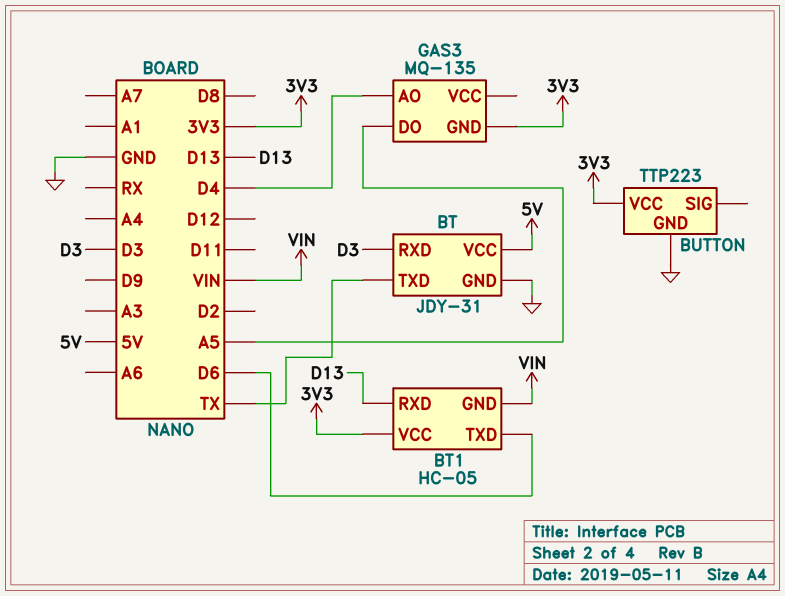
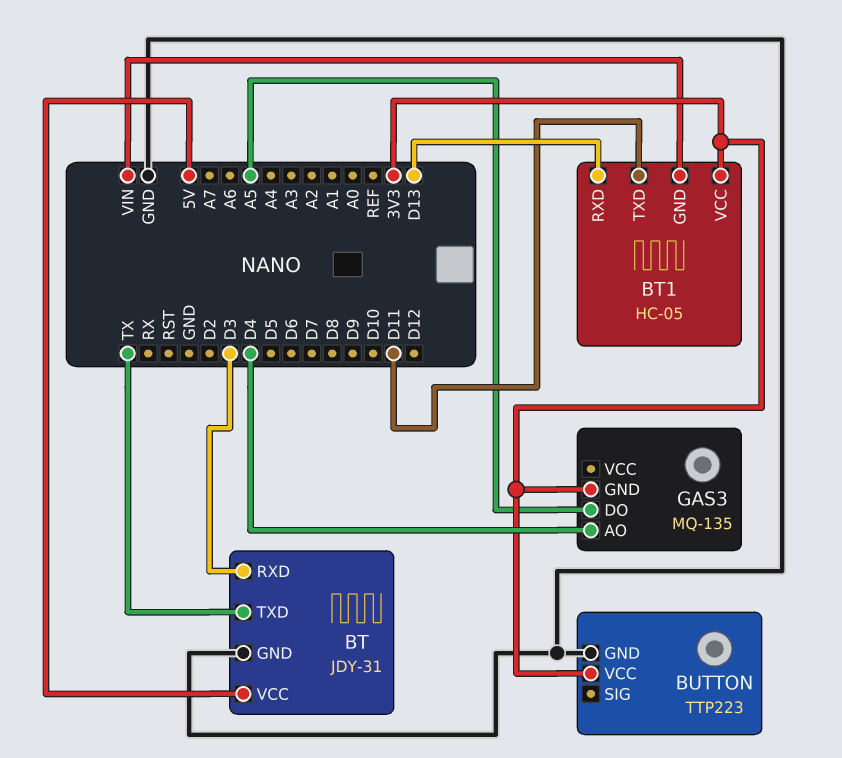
BT1 pin TXD: D6 -> D11

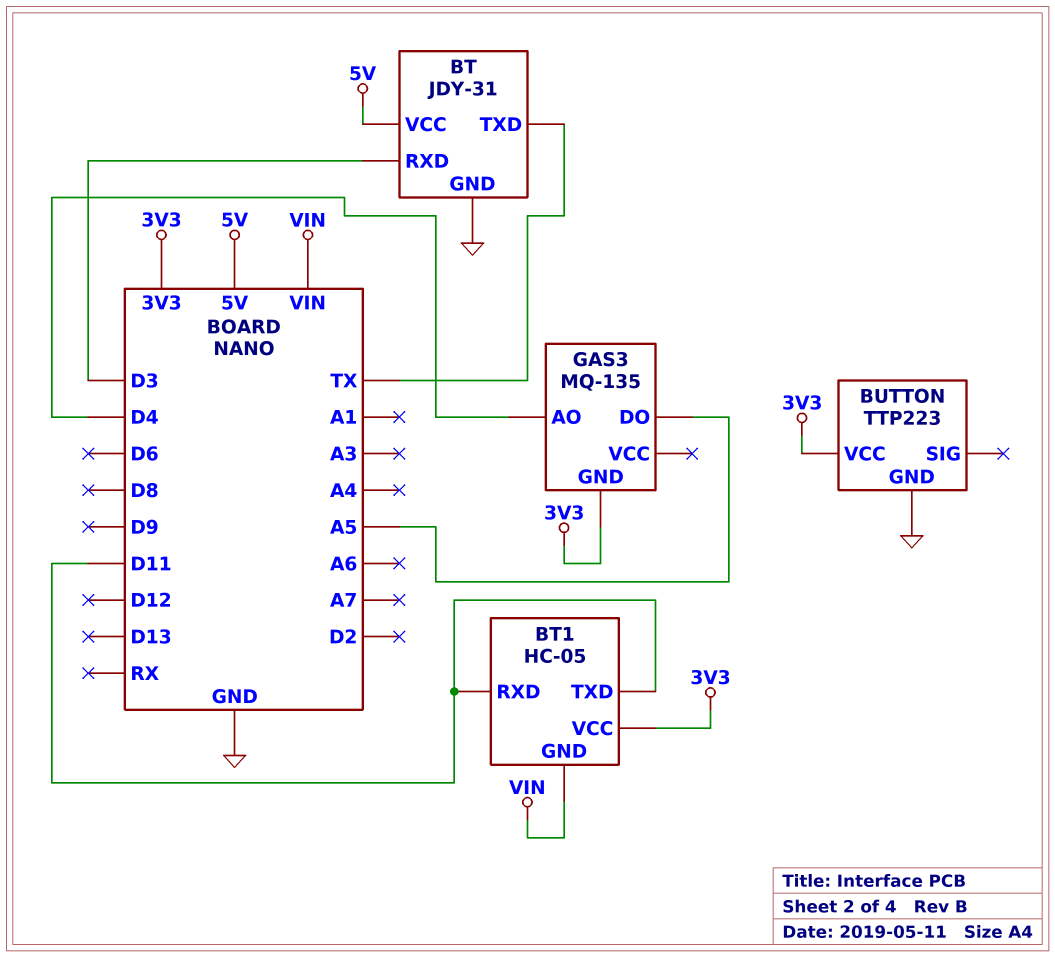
BT1 pin RXD: D13 -> D11

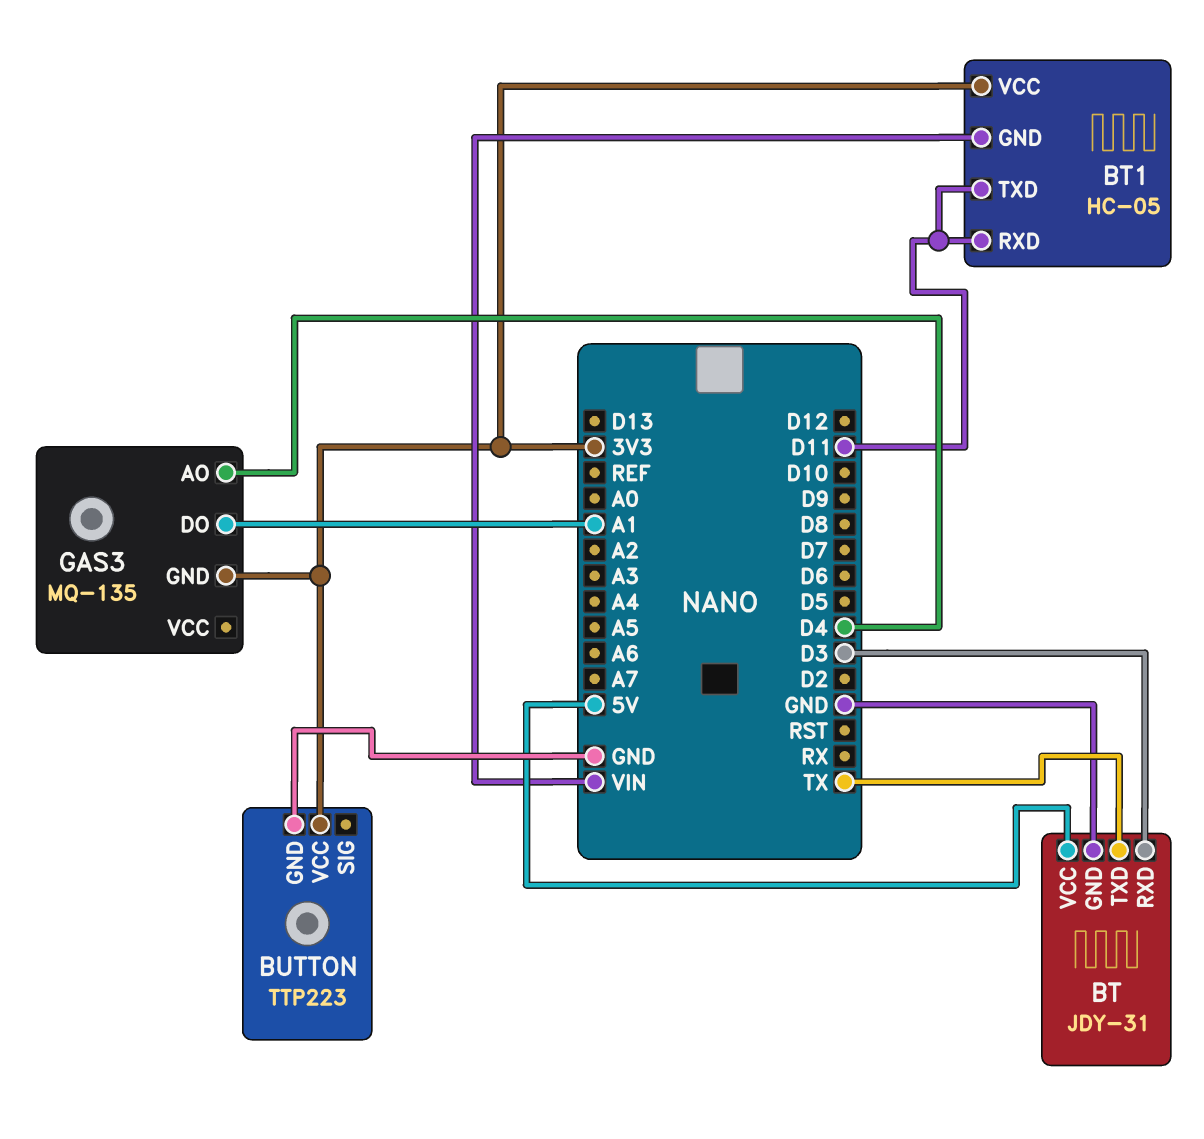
GAS3 pin DO: A5 -> A1

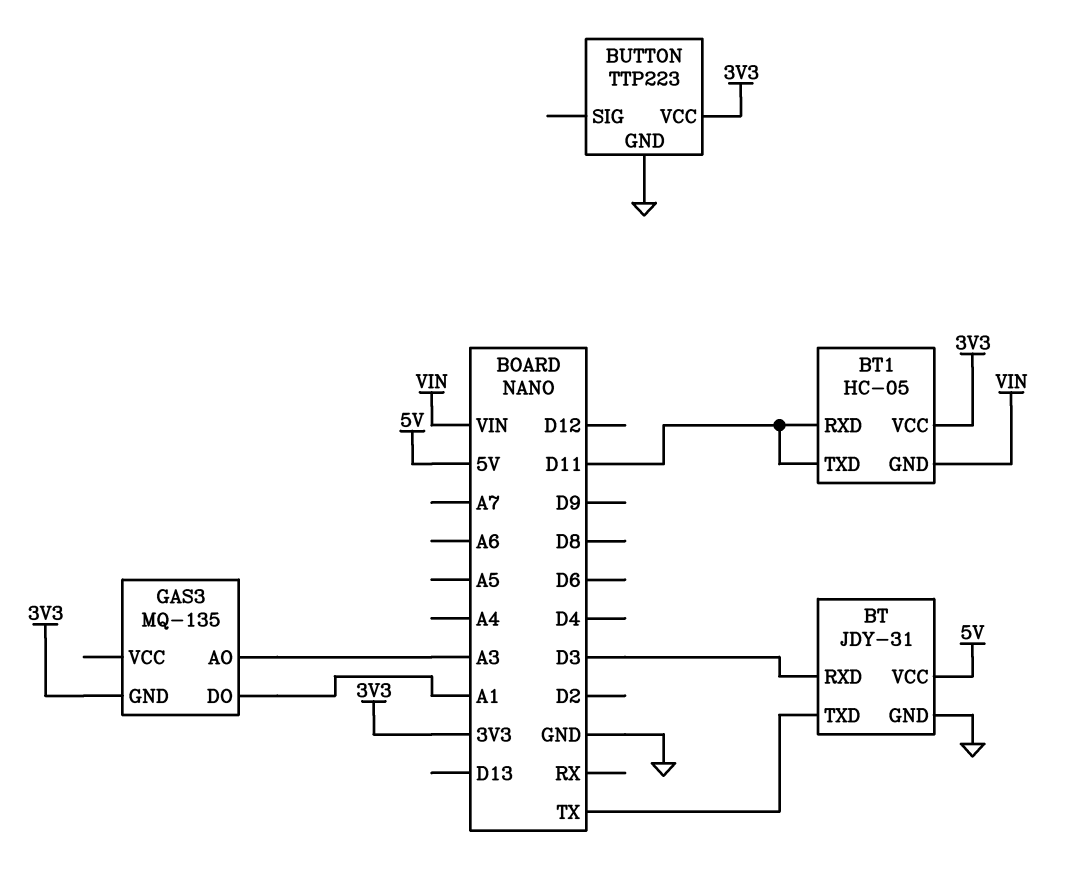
GAS3 pin AO: D4 -> A3

